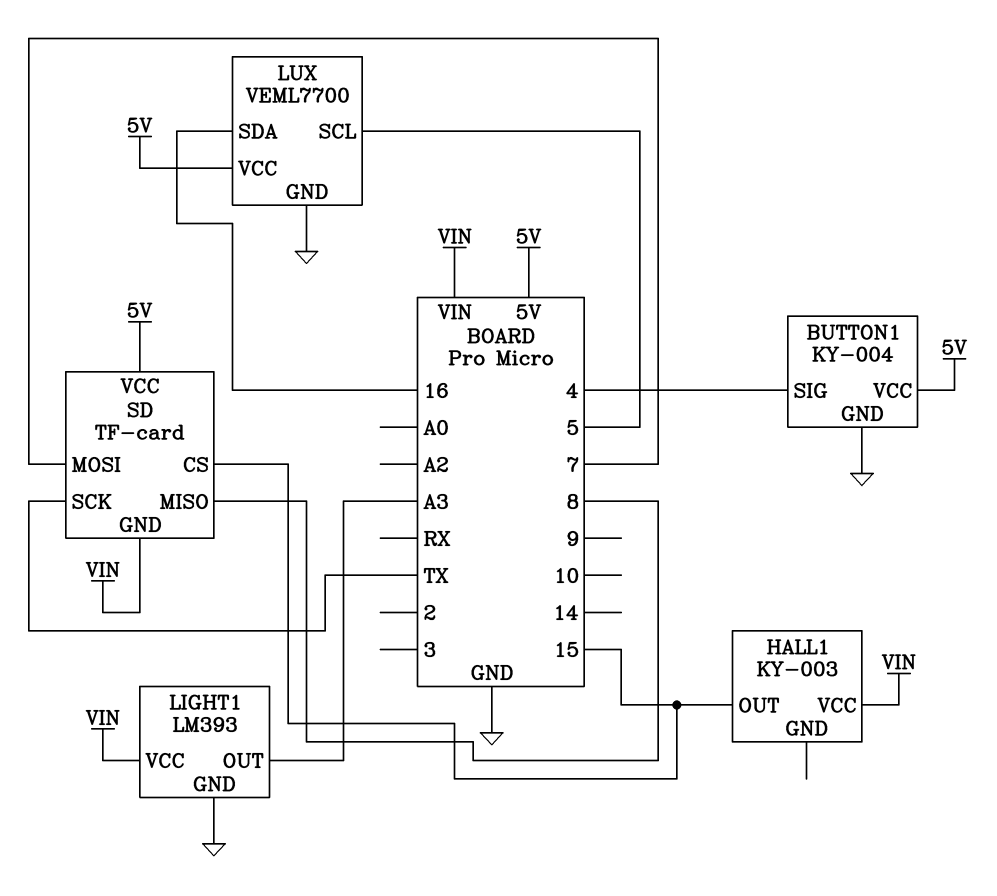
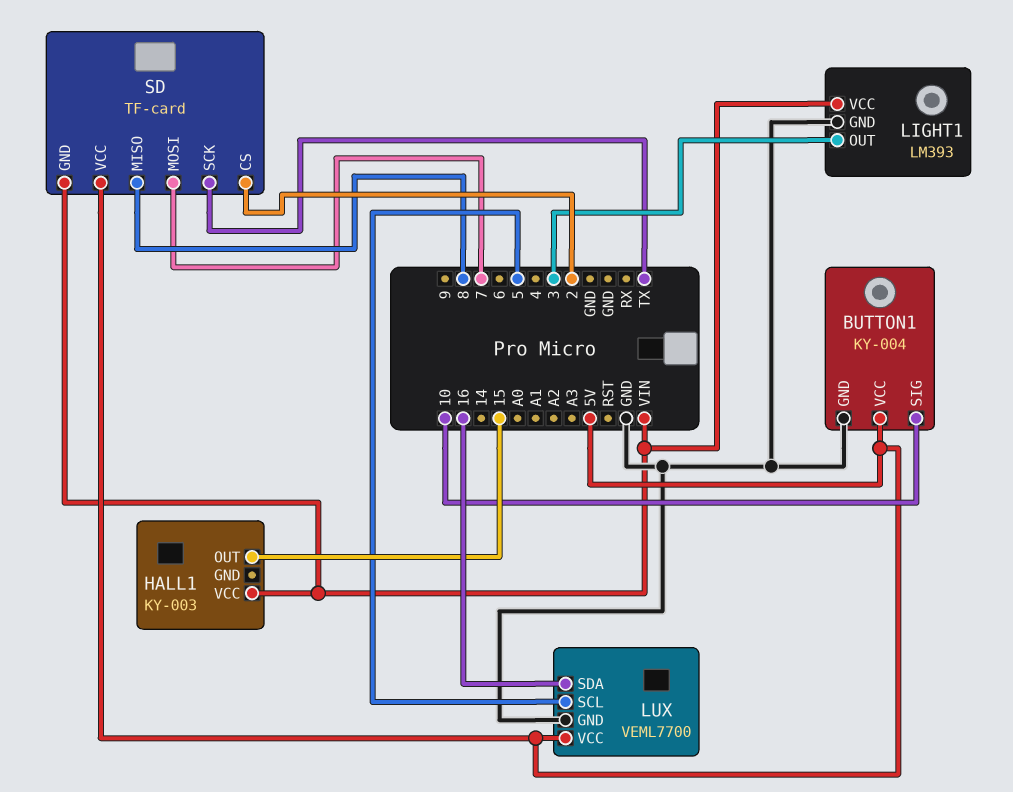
BUTTON1 pin SIG: 4 -> 10
LIGHT1 pin OUT: A3 -> 3
SD pin CS: 15 -> 2

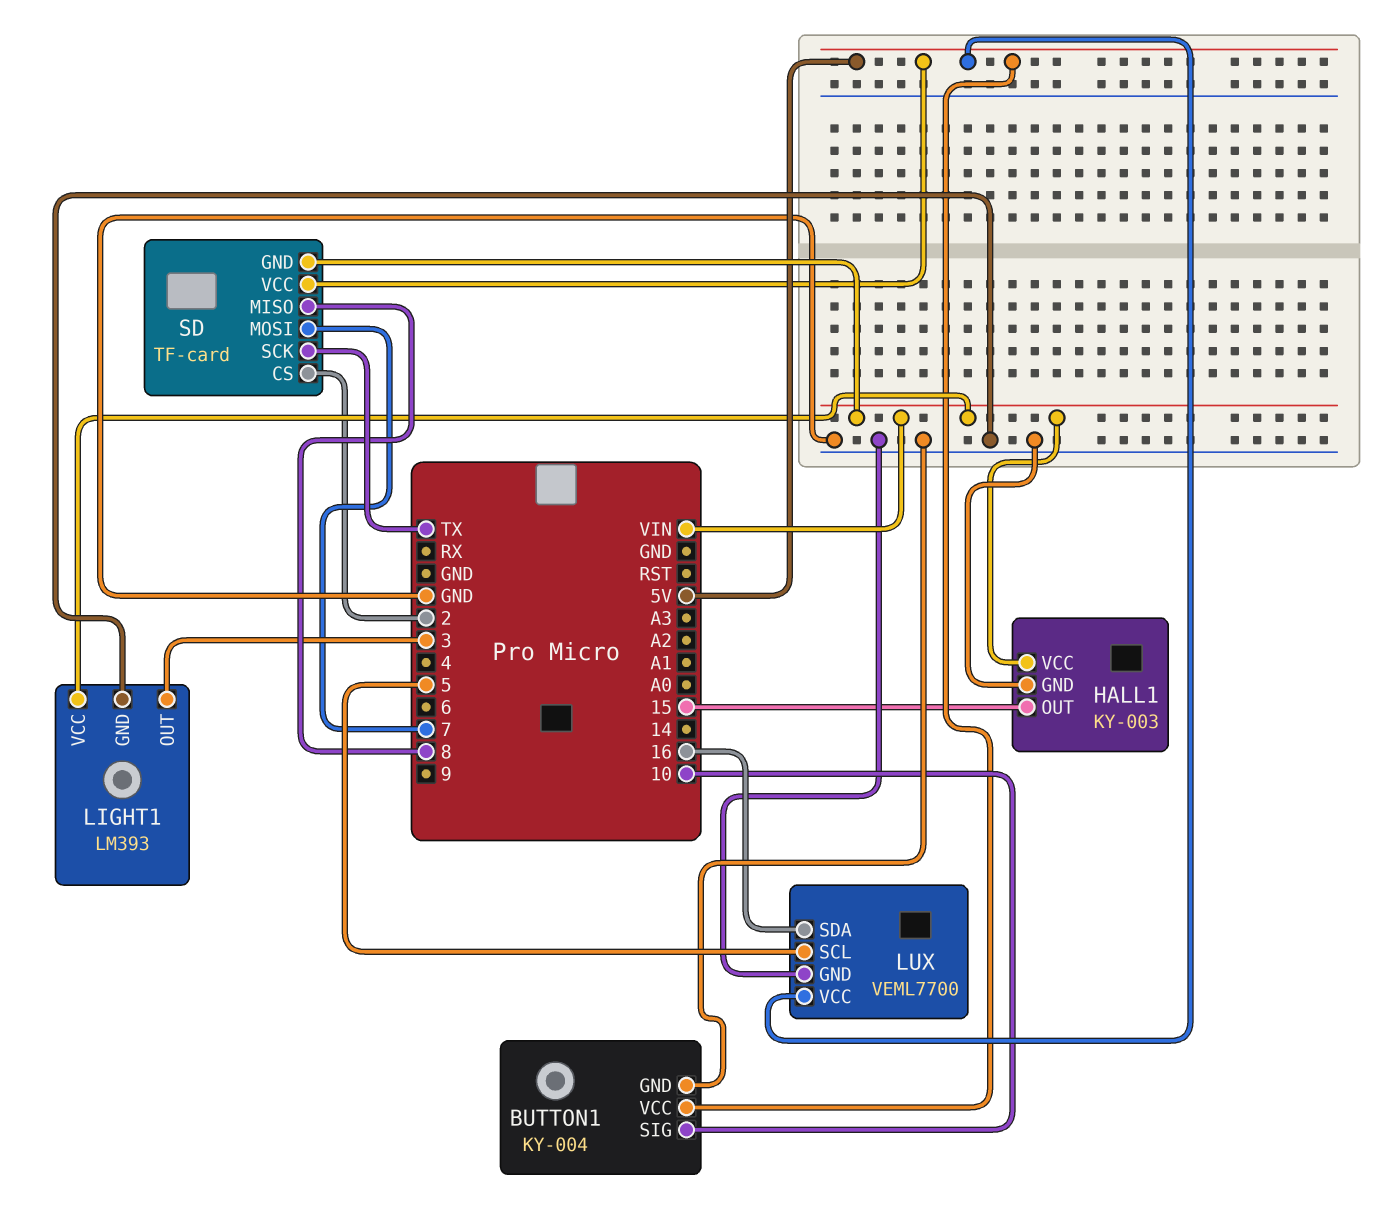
HALL1 pin GND: none -> GND

